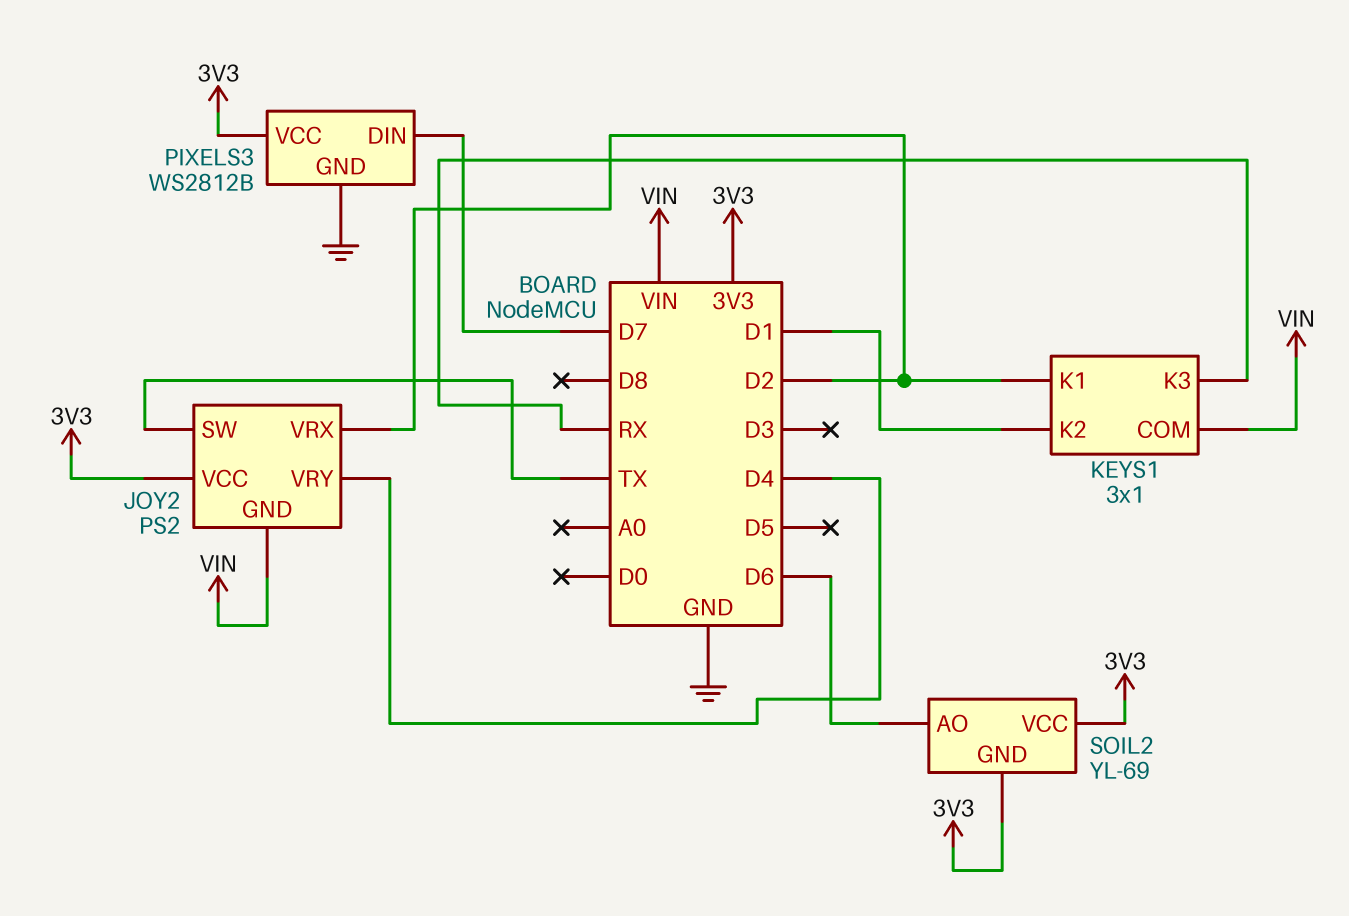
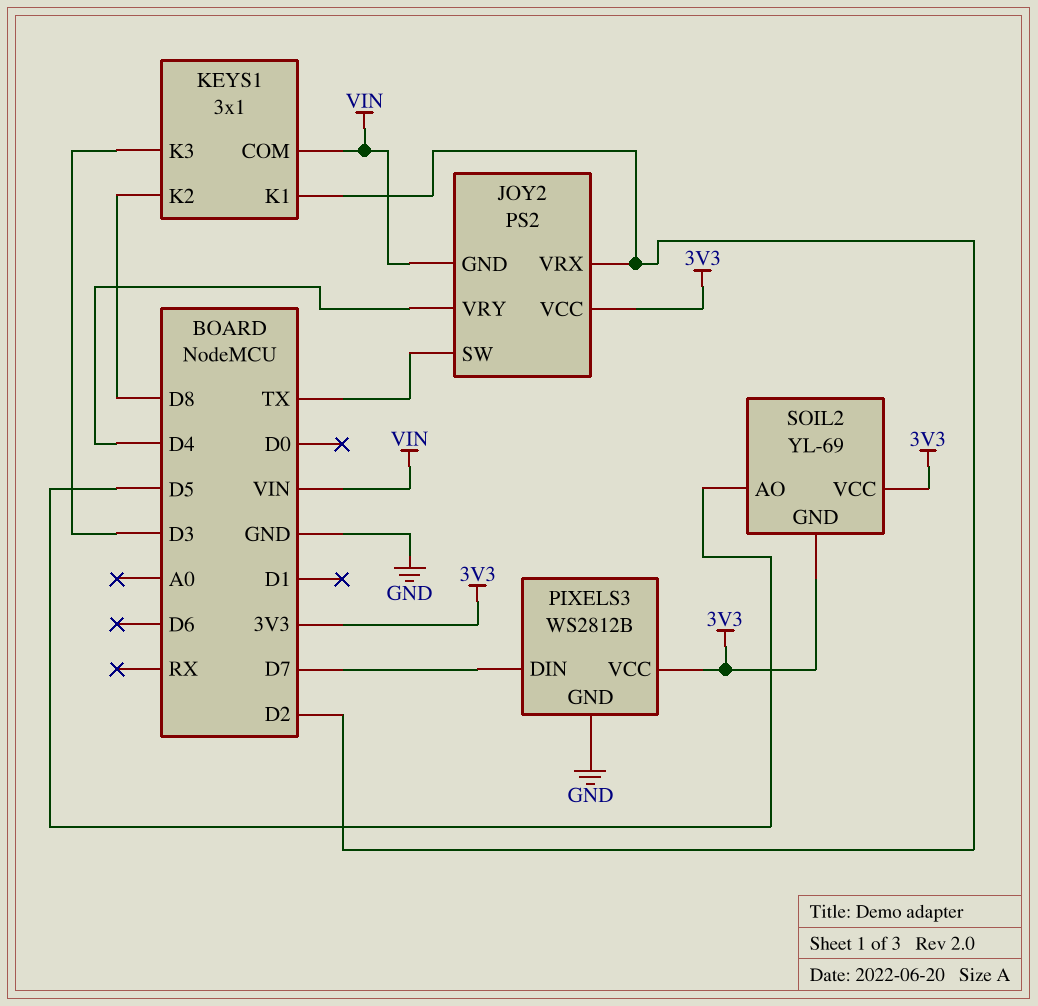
KEYS1 pin K2: D1 -> D8
KEYS1 pin K3: RX -> D3
SOIL2 pin AO: D6 -> D5

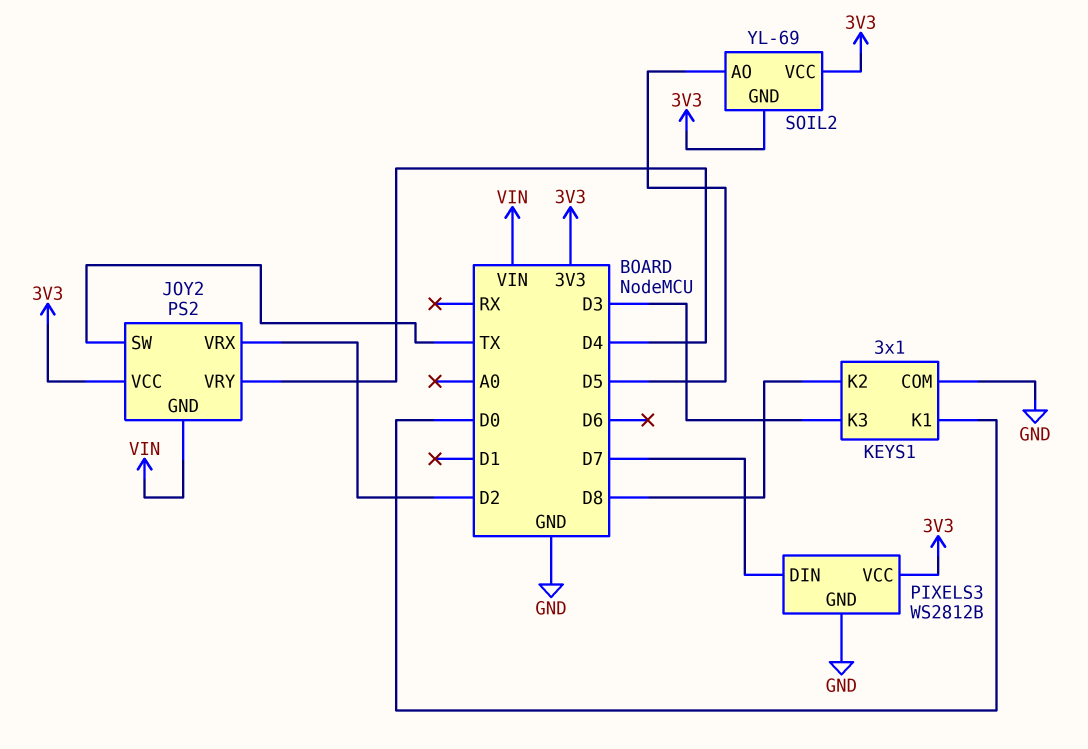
KEYS1 pin COM: VIN -> GND
KEYS1 pin K1: D2 -> D0

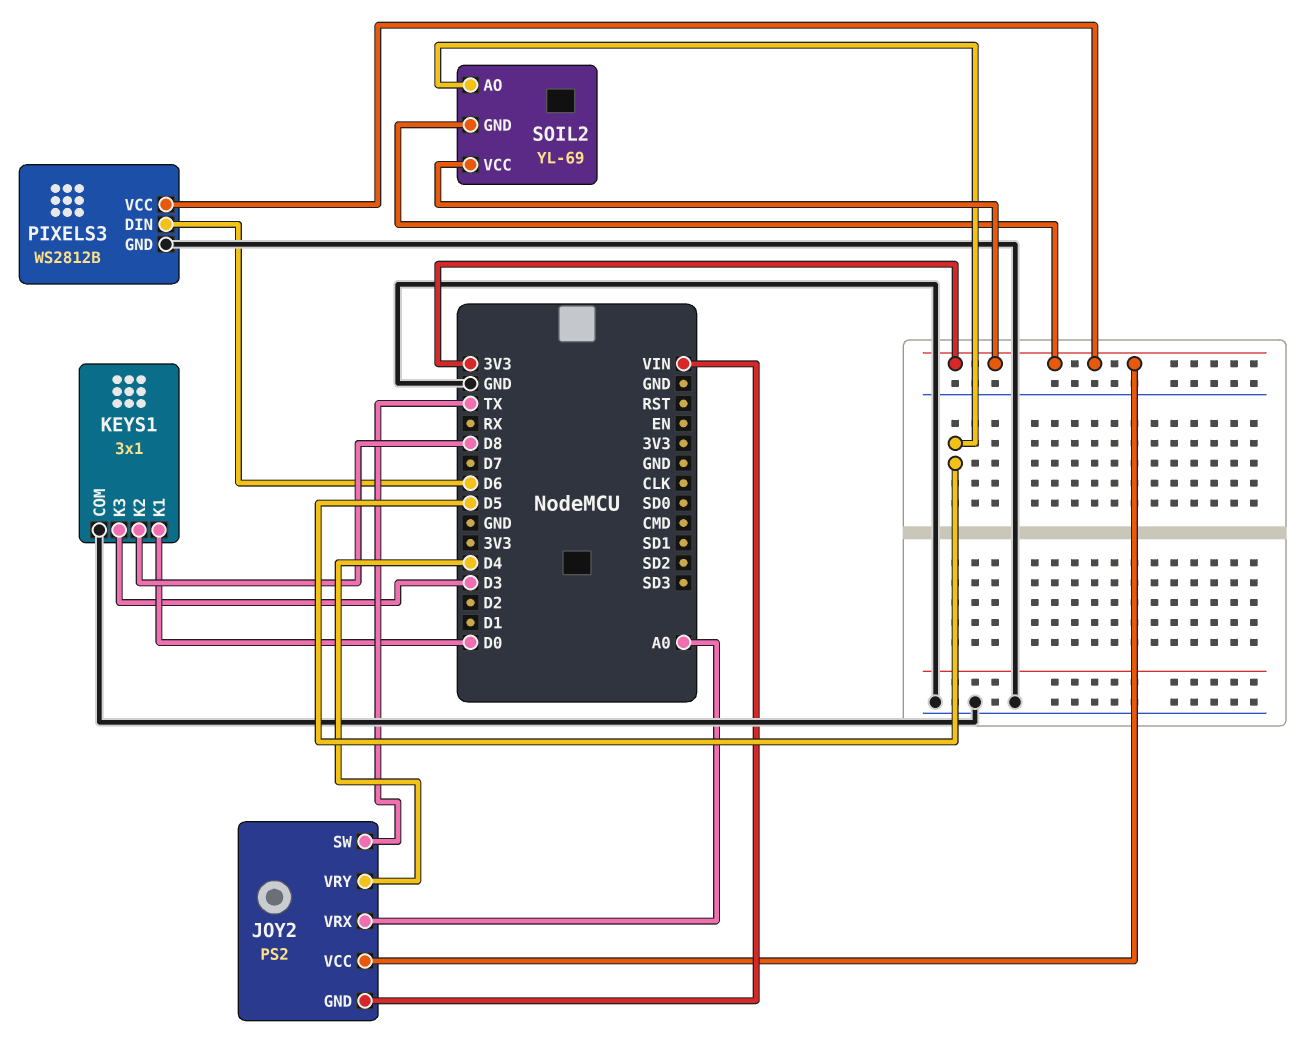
JOY2 pin VRX: D2 -> A0
PIXELS3 pin DIN: D7 -> D6

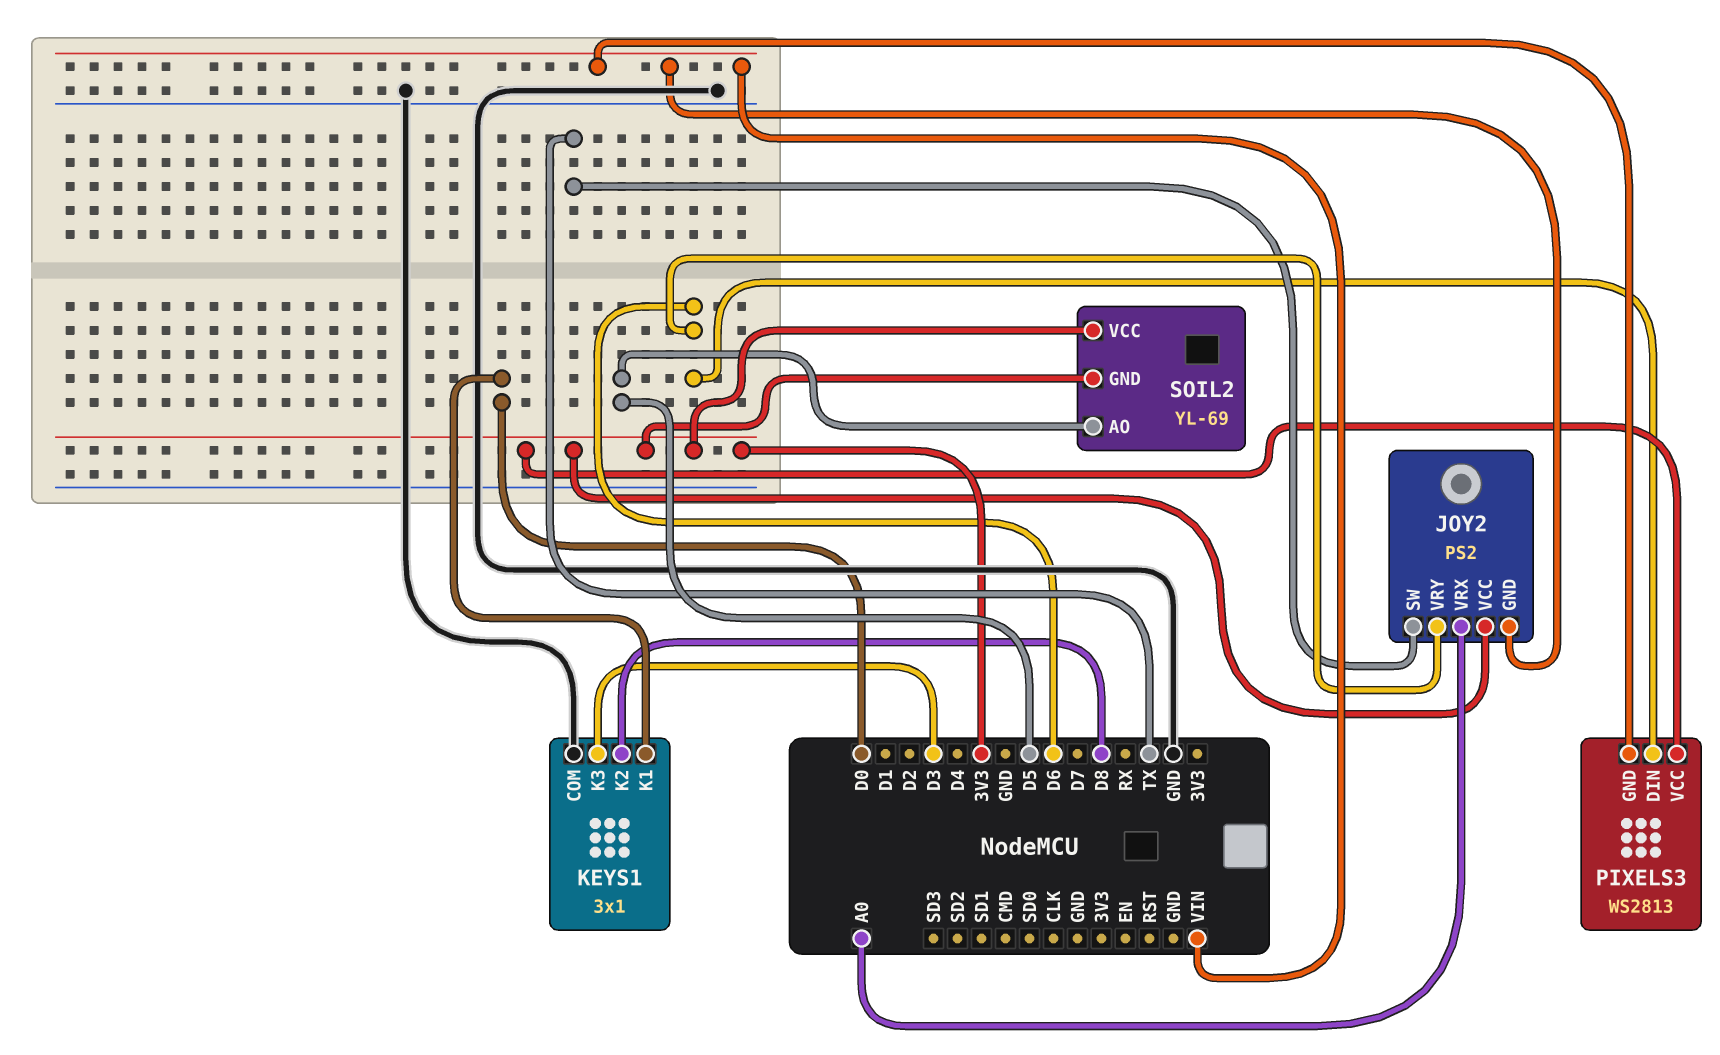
JOY2 pin VRY: D4 -> D6
PIXELS3: WS2812B -> WS2813
PIXELS3 pin GND: GND -> VIN

